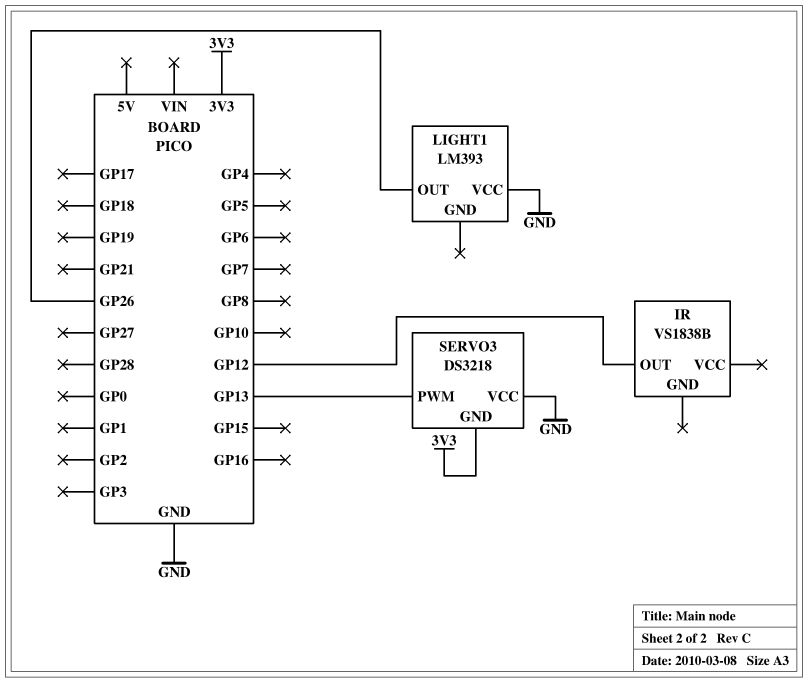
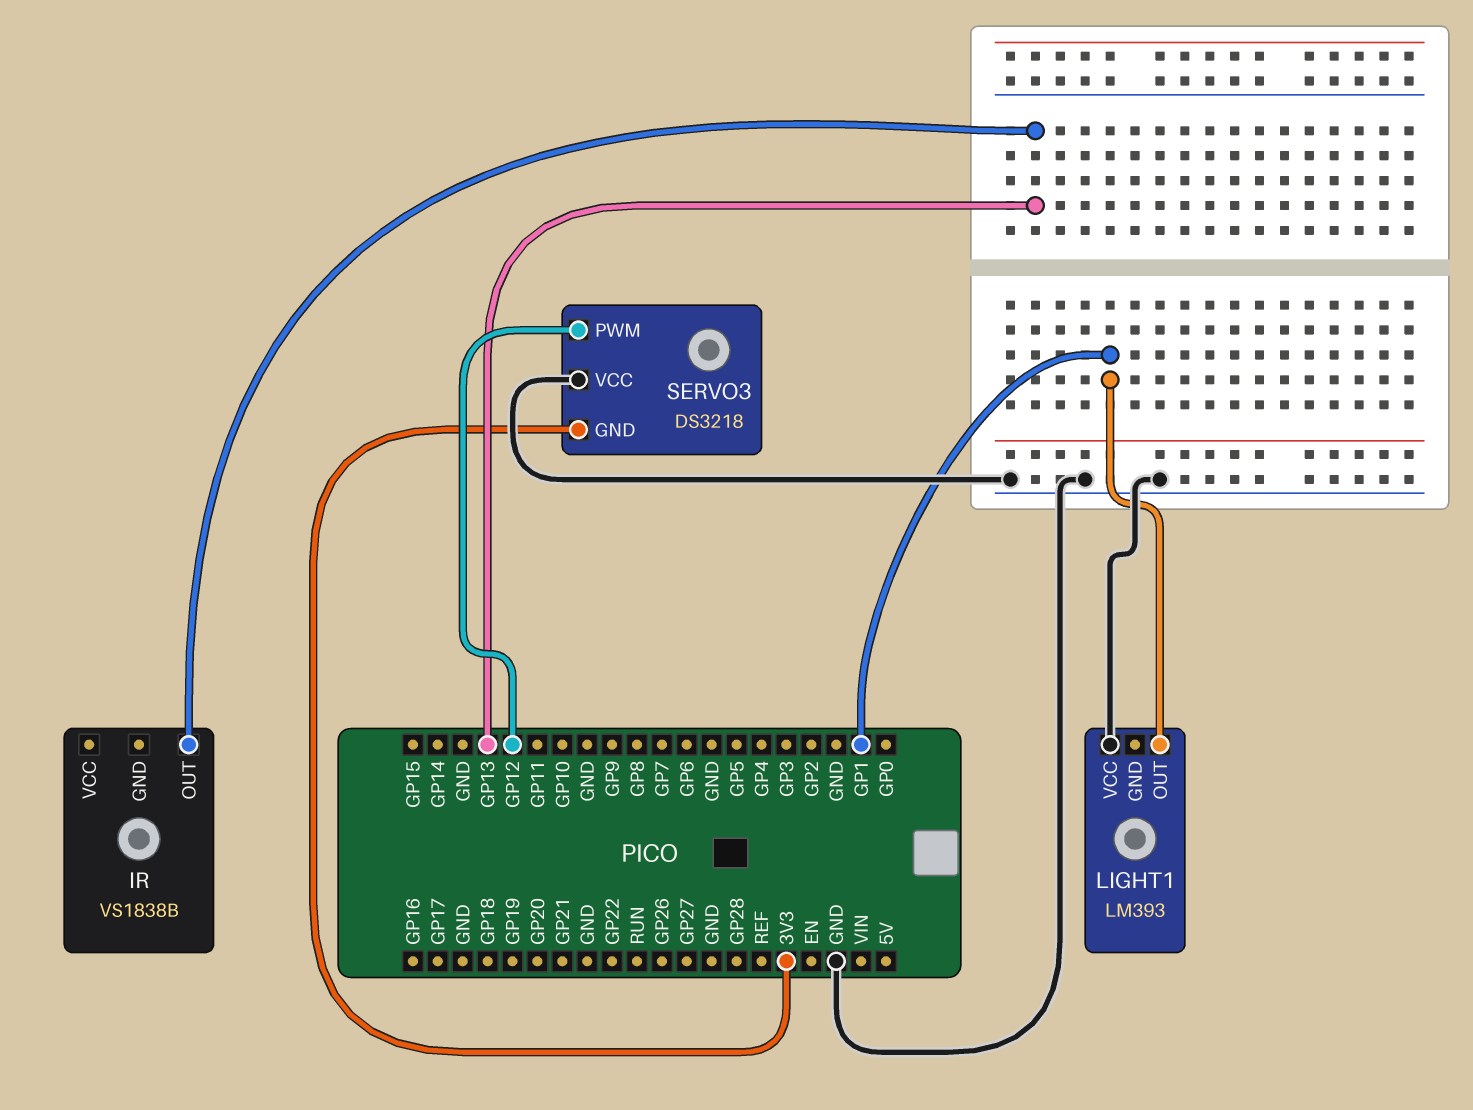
IR pin OUT: GP12 -> GP13
LIGHT1 pin OUT: GP26 -> GP1
SERVO3 pin PWM: GP13 -> GP12

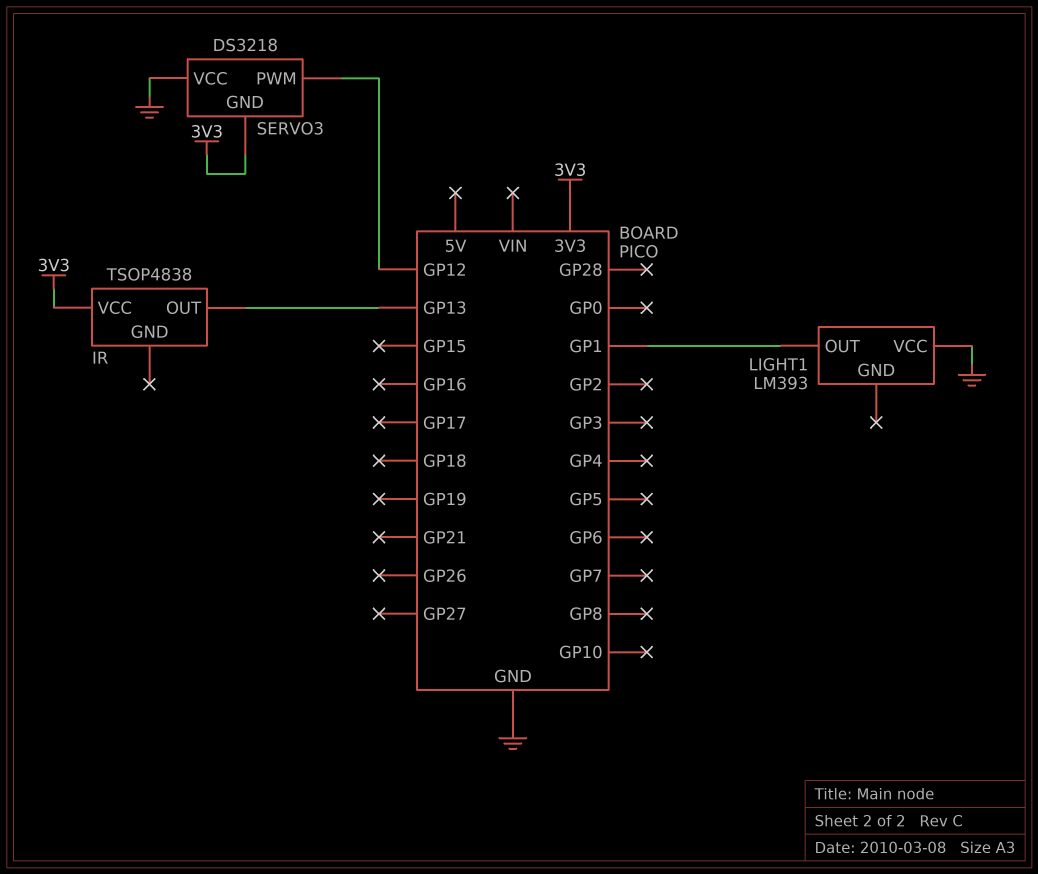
IR: VS1838B -> TSOP4838
IR pin VCC: none -> 3V3

